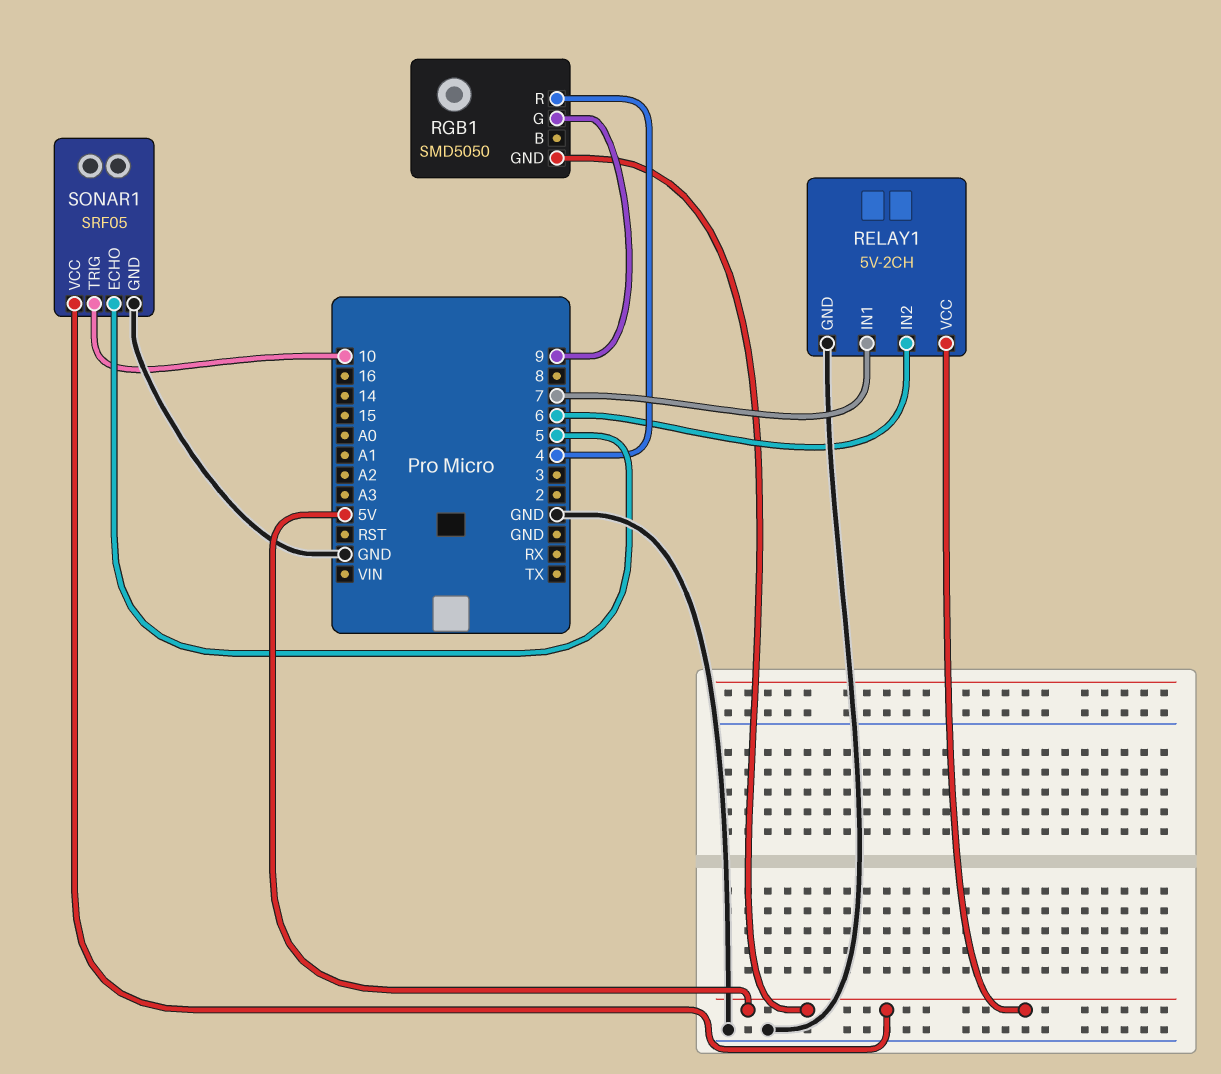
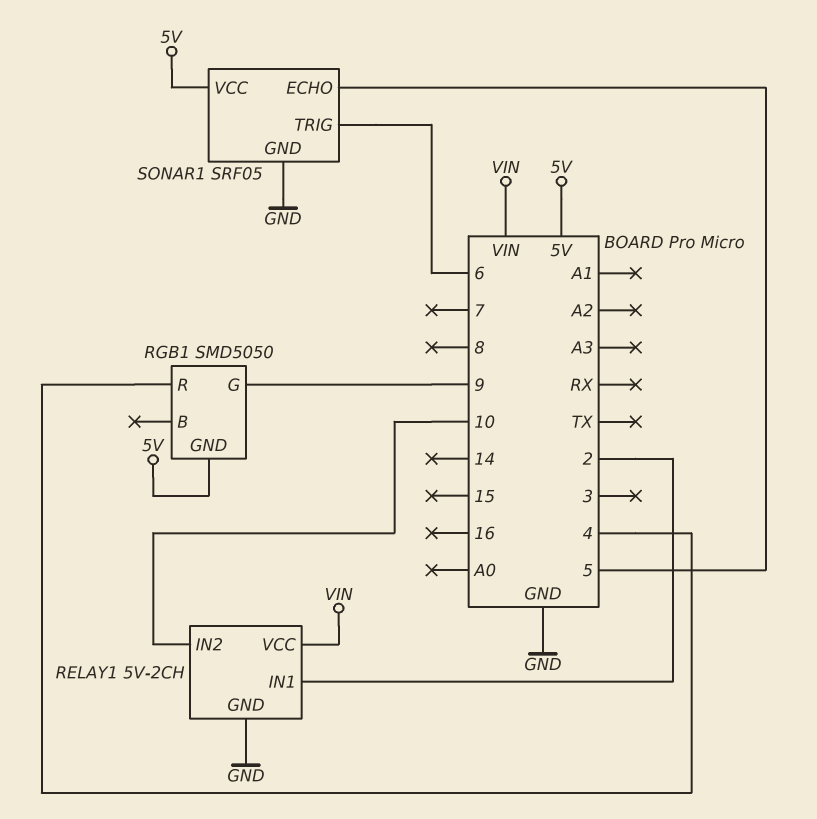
RELAY1 pin IN1: 7 -> 2
RELAY1 pin IN2: 6 -> 10
RELAY1 pin VCC: 5V -> VIN
SONAR1 pin TRIG: 10 -> 6

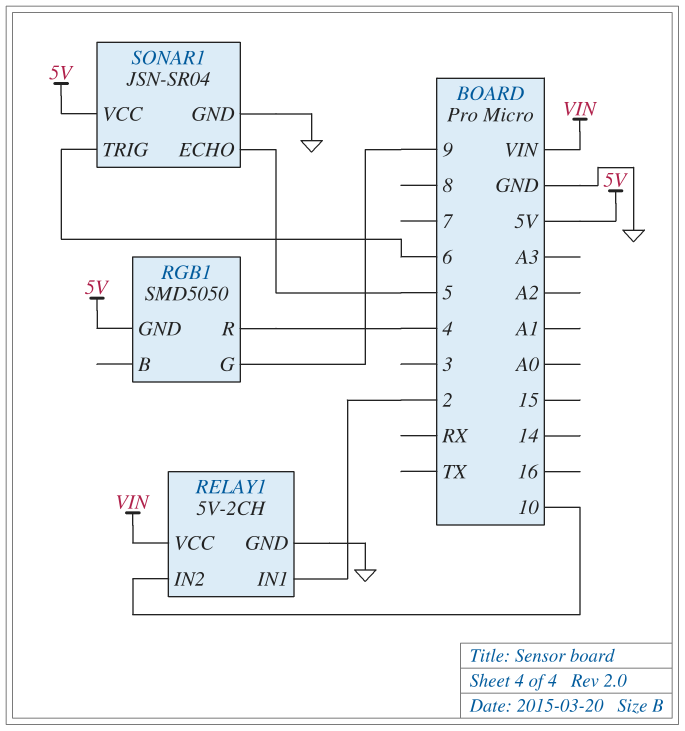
SONAR1: SRF05 -> JSN-SR04

